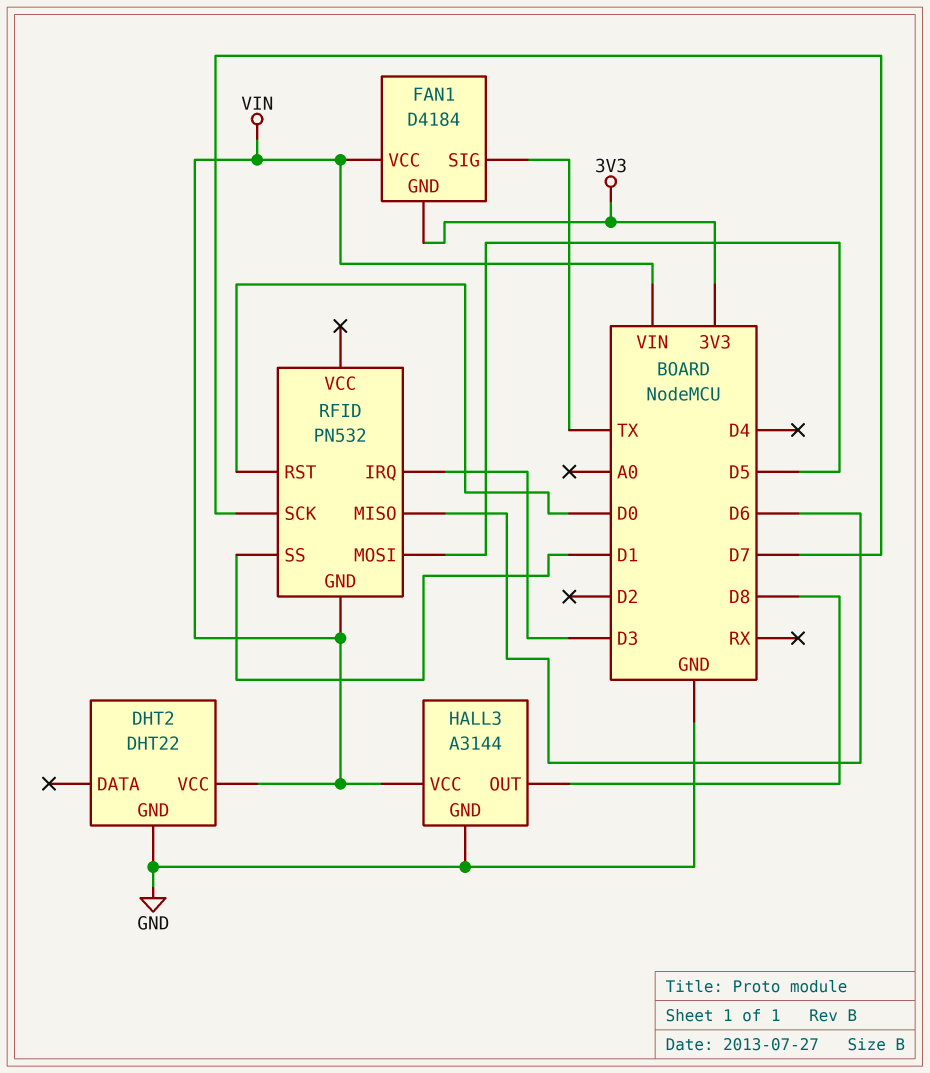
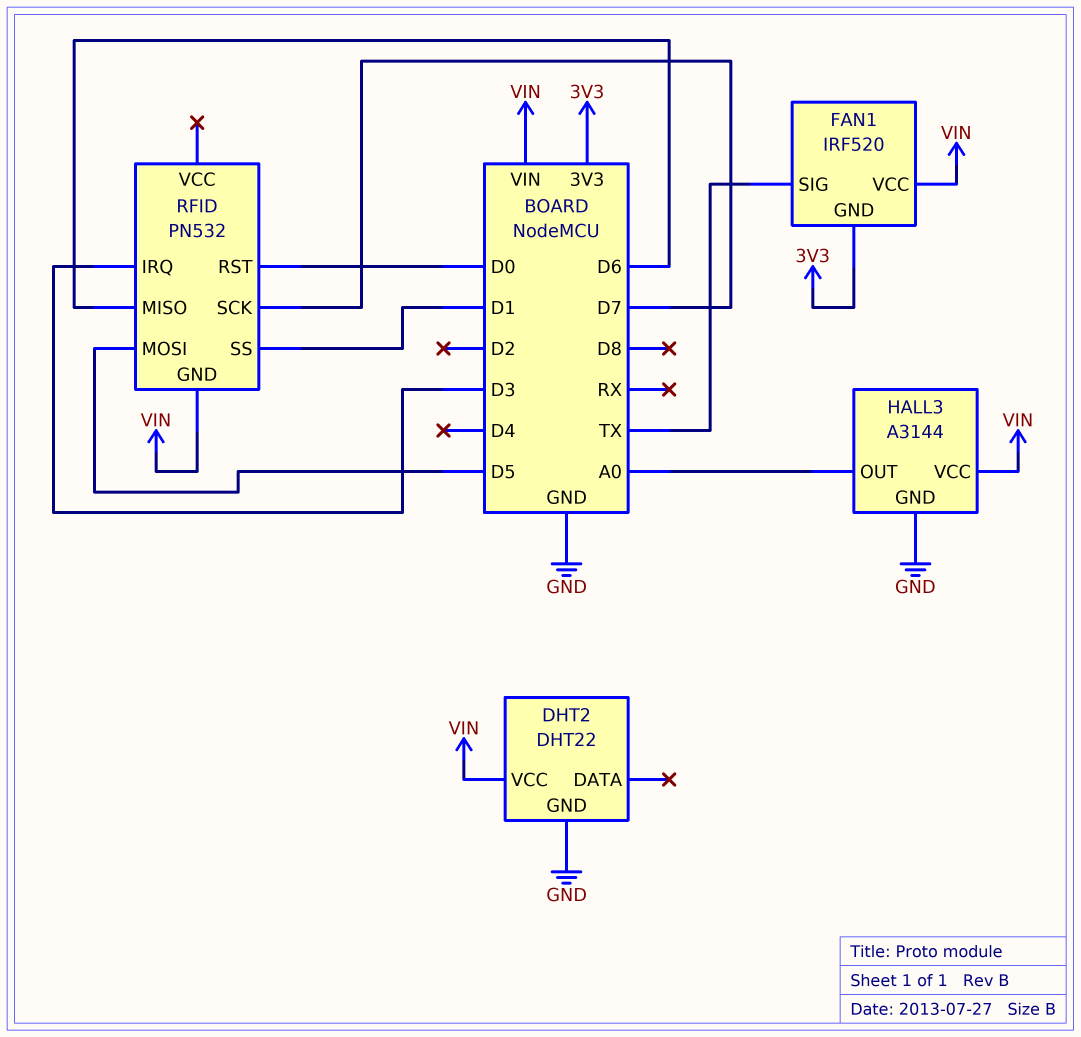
FAN1: D4184 -> IRF520
HALL3 pin OUT: D8 -> A0

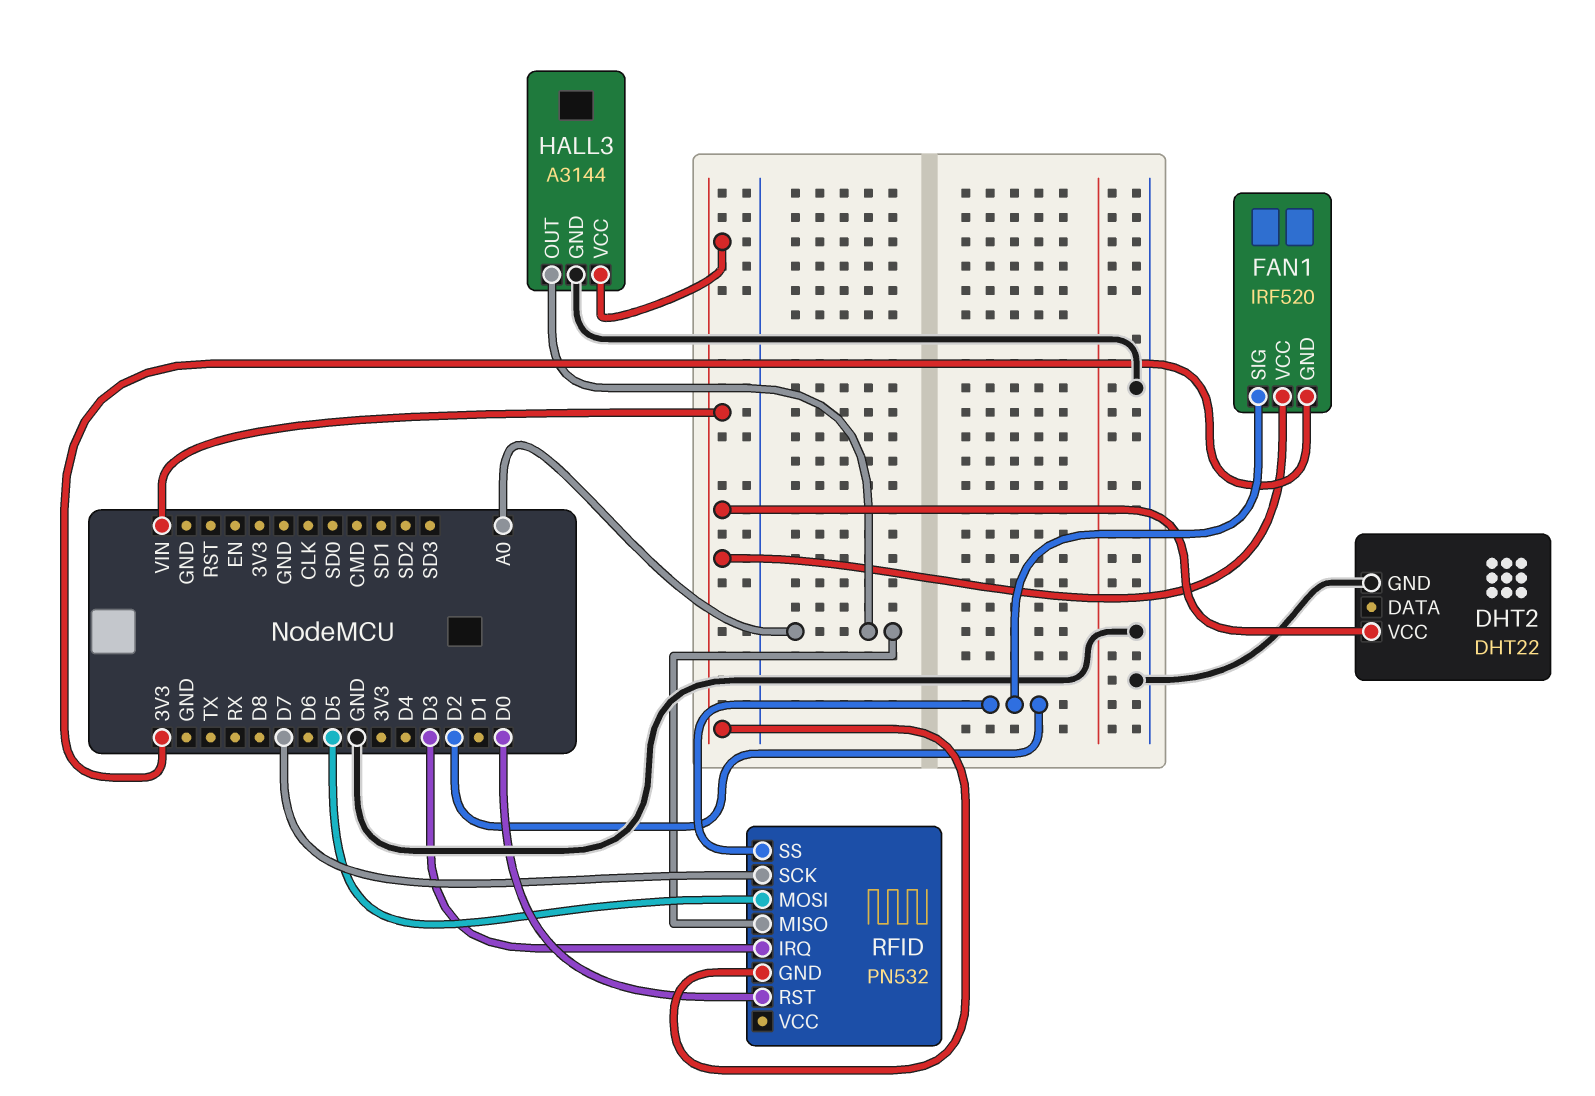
FAN1 pin SIG: TX -> D2
RFID pin MISO: D6 -> A0
RFID pin SS: D1 -> D2

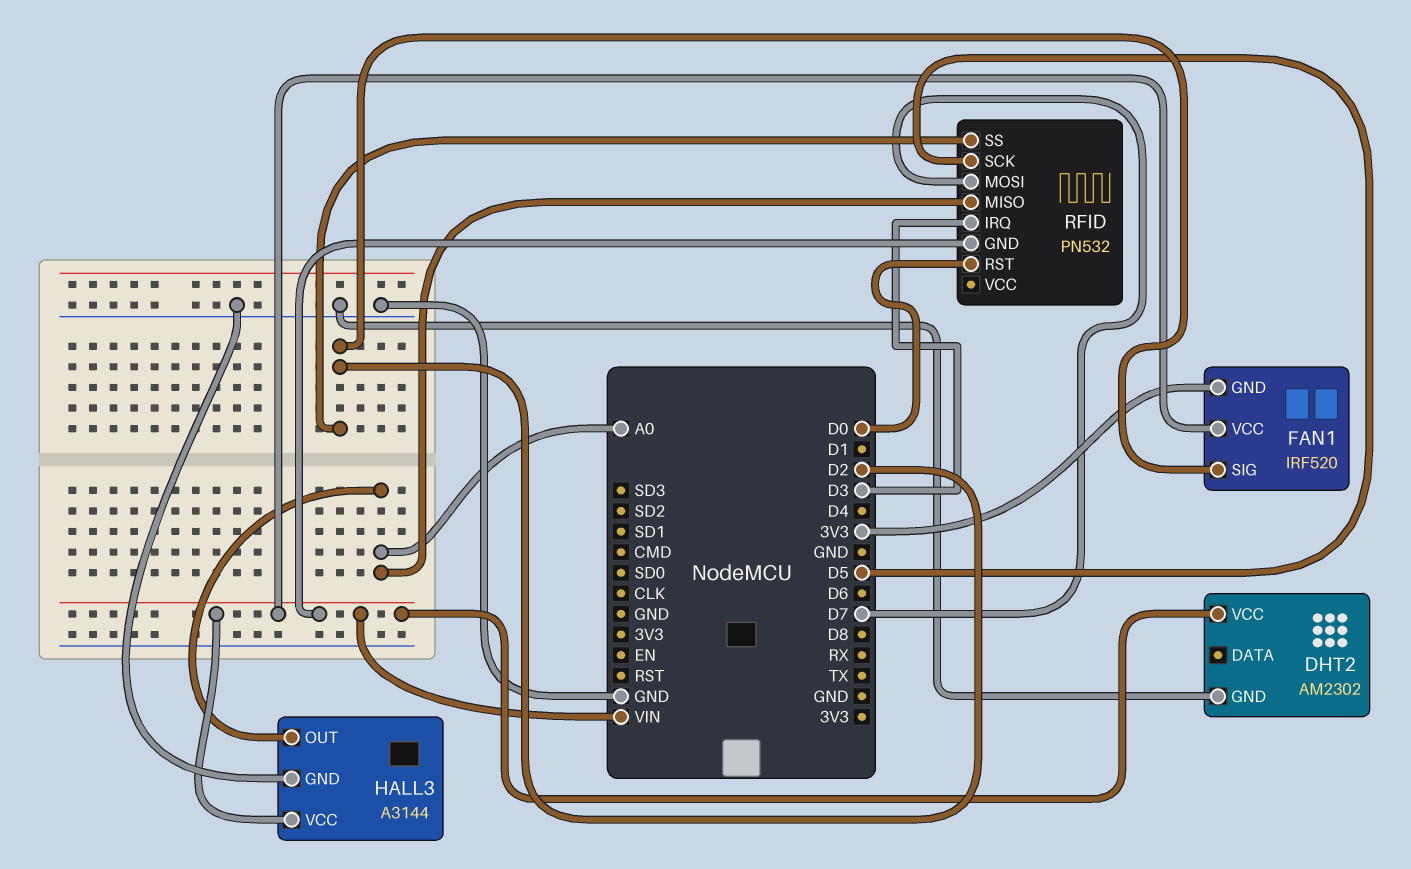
DHT2: DHT22 -> AM2302
RFID pin MOSI: D5 -> D7
RFID pin SCK: D7 -> D5

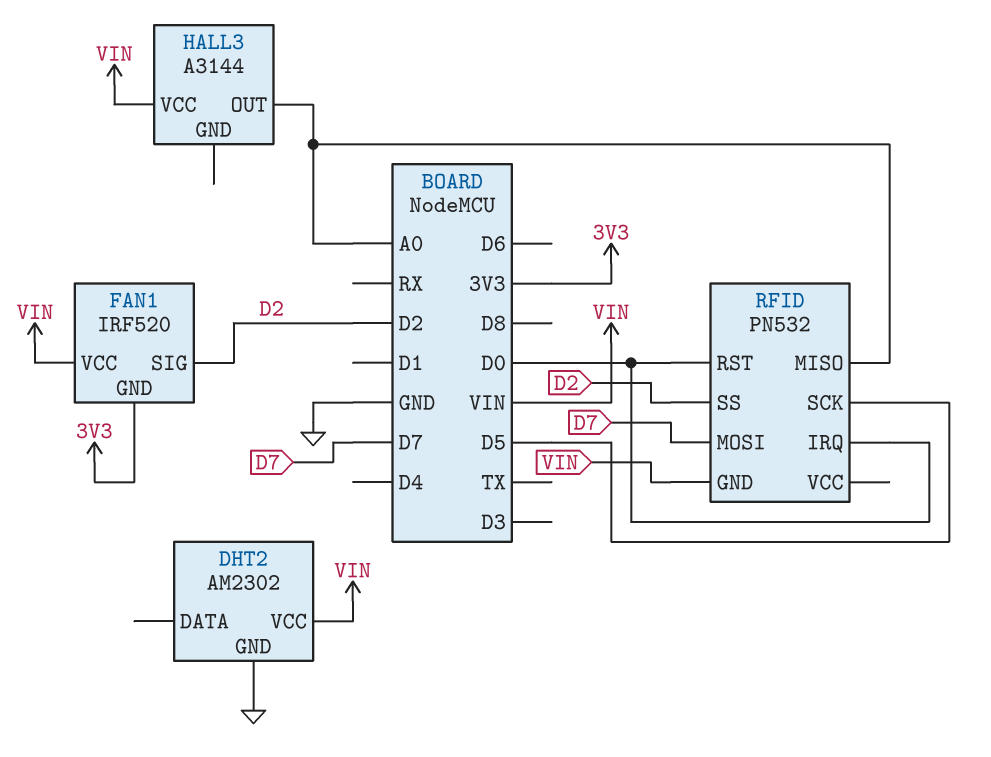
HALL3 pin GND: GND -> none
RFID pin IRQ: D3 -> D0

